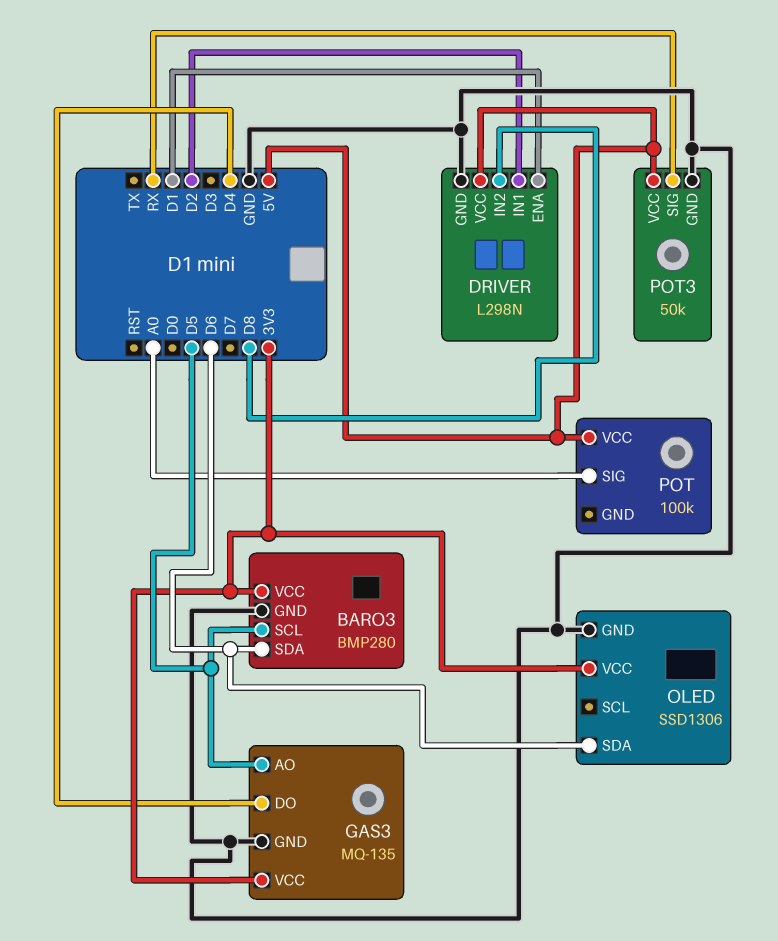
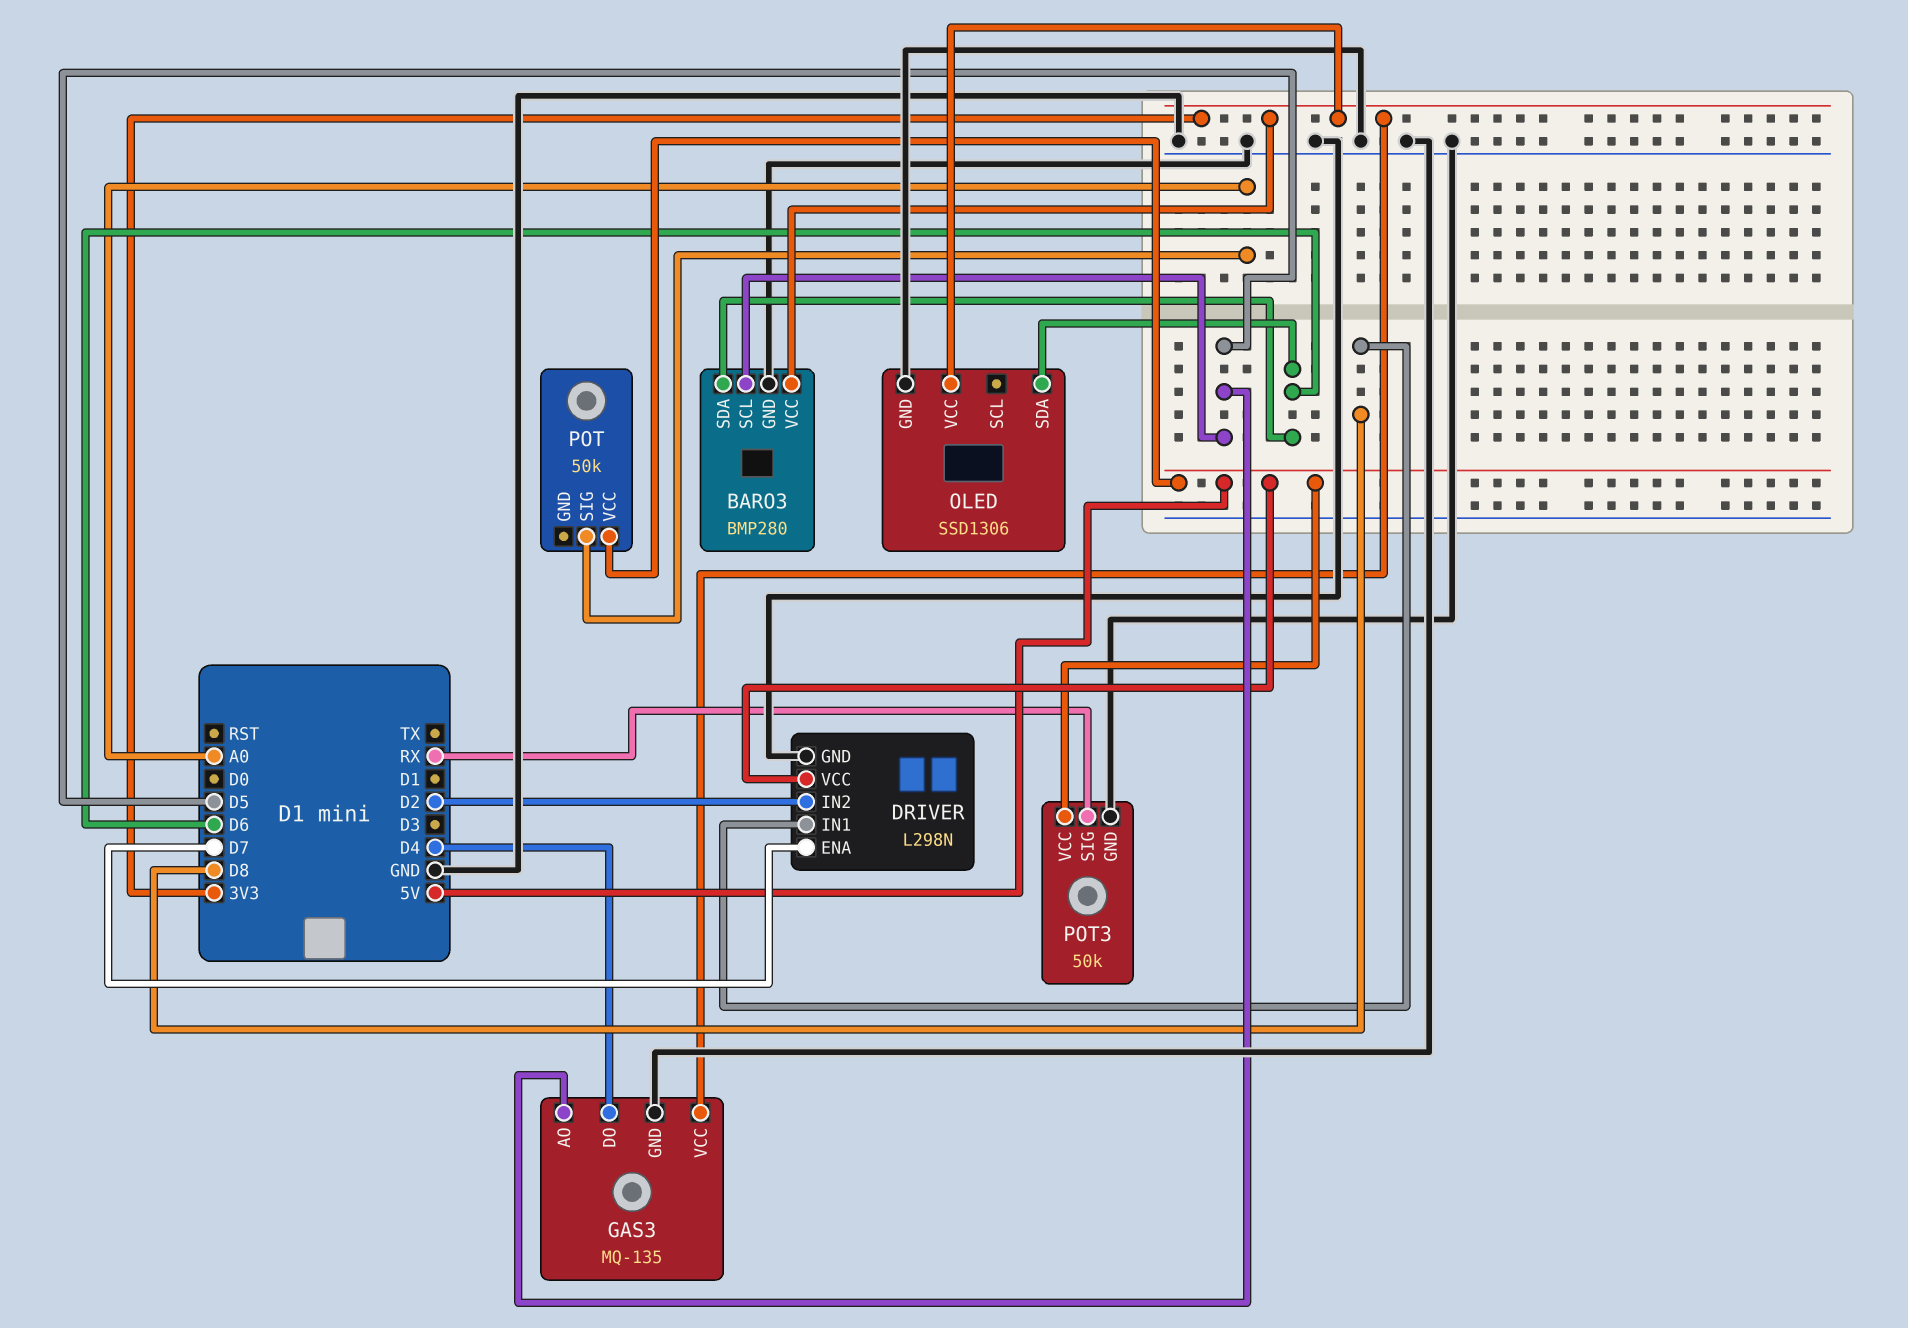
DRIVER pin ENA: D1 -> D7
DRIVER pin IN1: D2 -> D8
DRIVER pin IN2: D8 -> D2
POT: 100k -> 50k

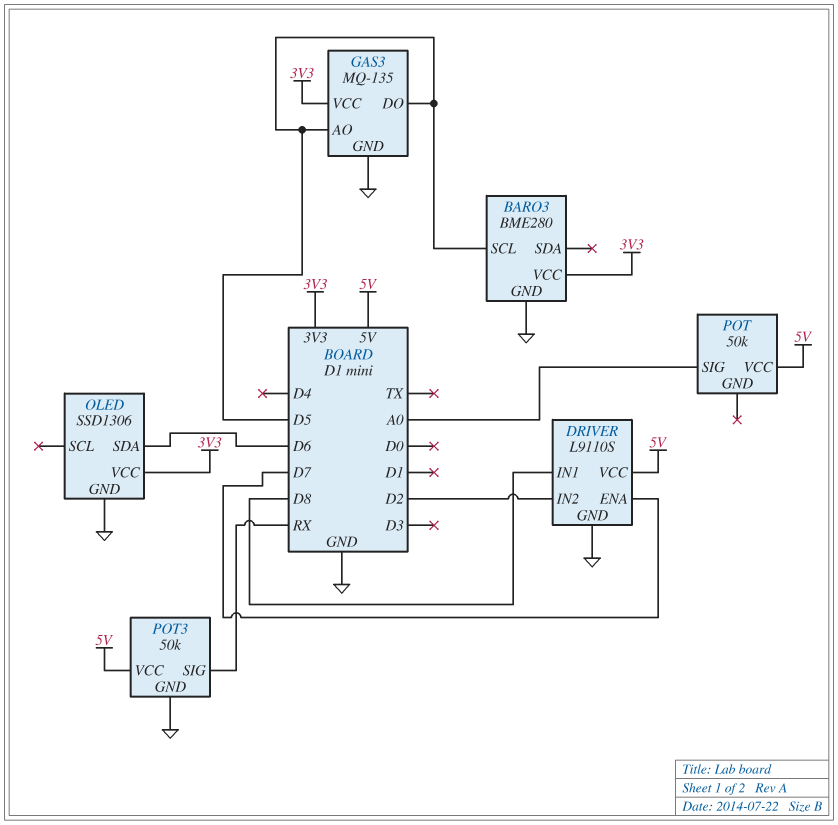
BARO3: BMP280 -> BME280
BARO3 pin SDA: D6 -> none
DRIVER: L298N -> L9110S
GAS3 pin DO: D4 -> D5

